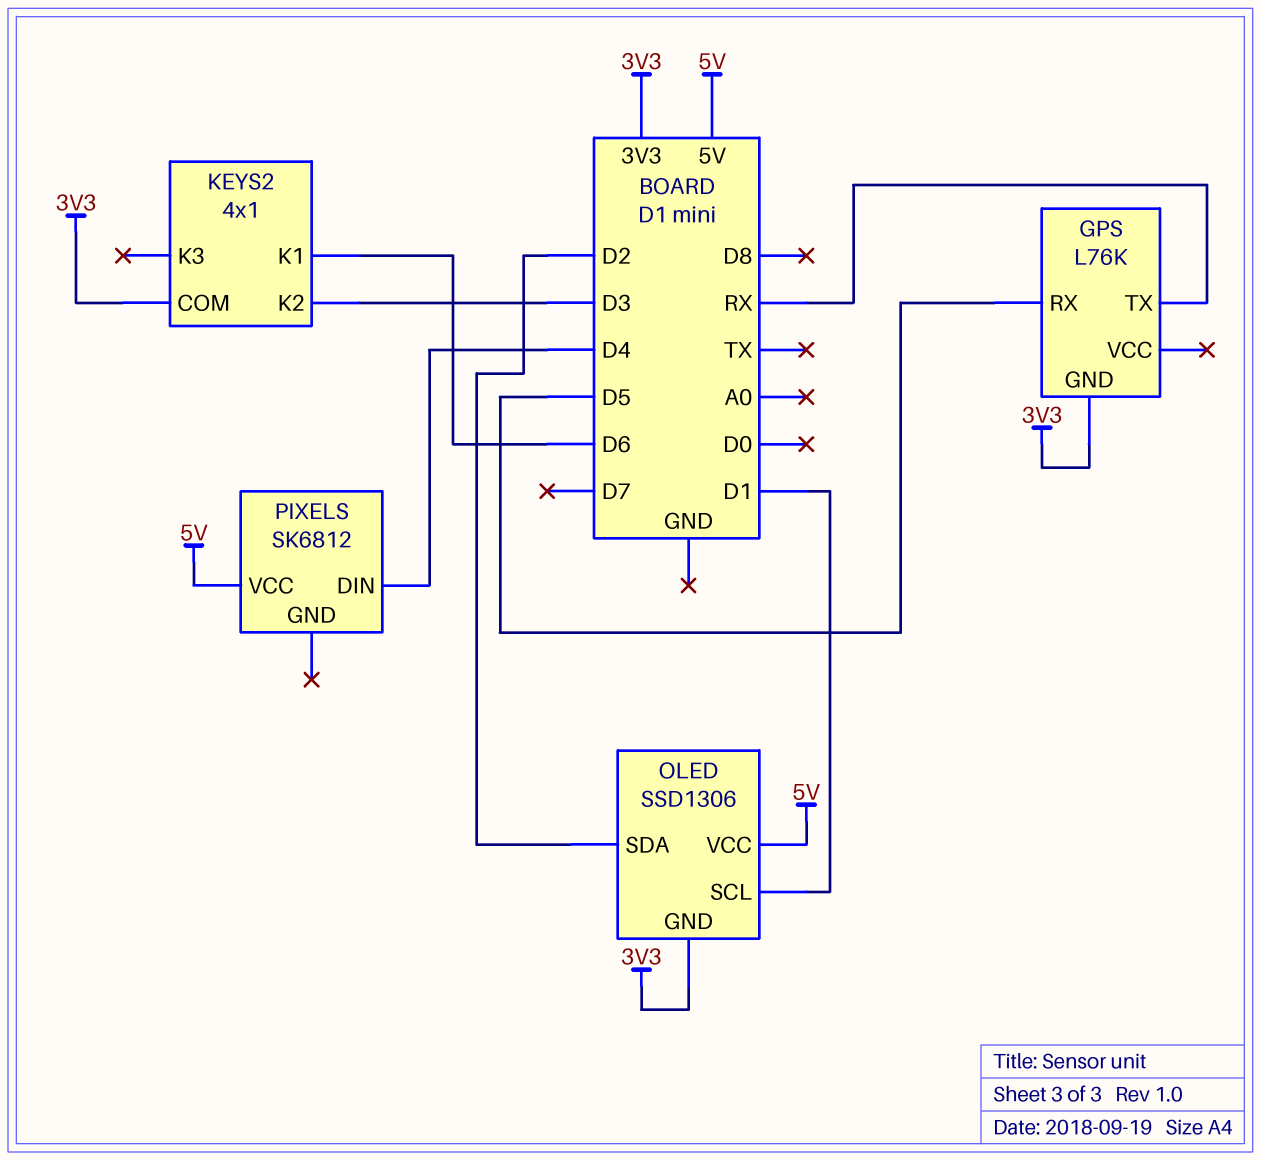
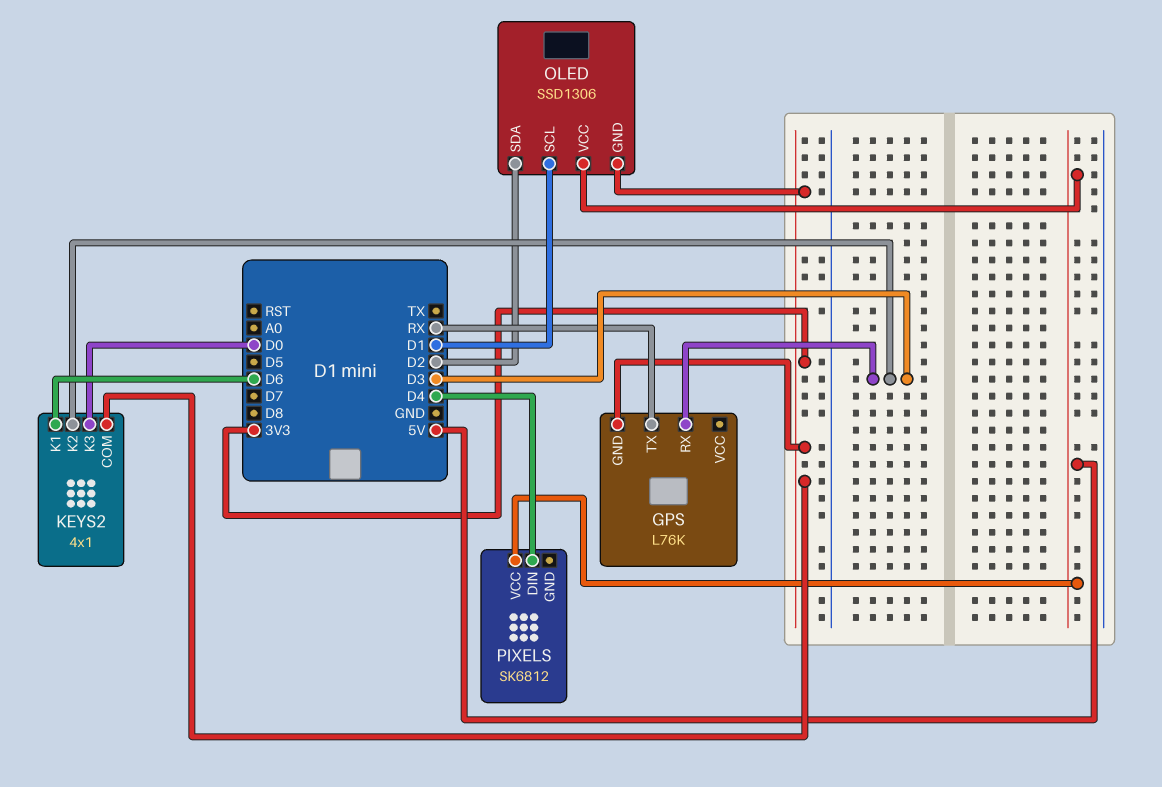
GPS pin RX: D5 -> D3
KEYS2 pin K3: none -> D0

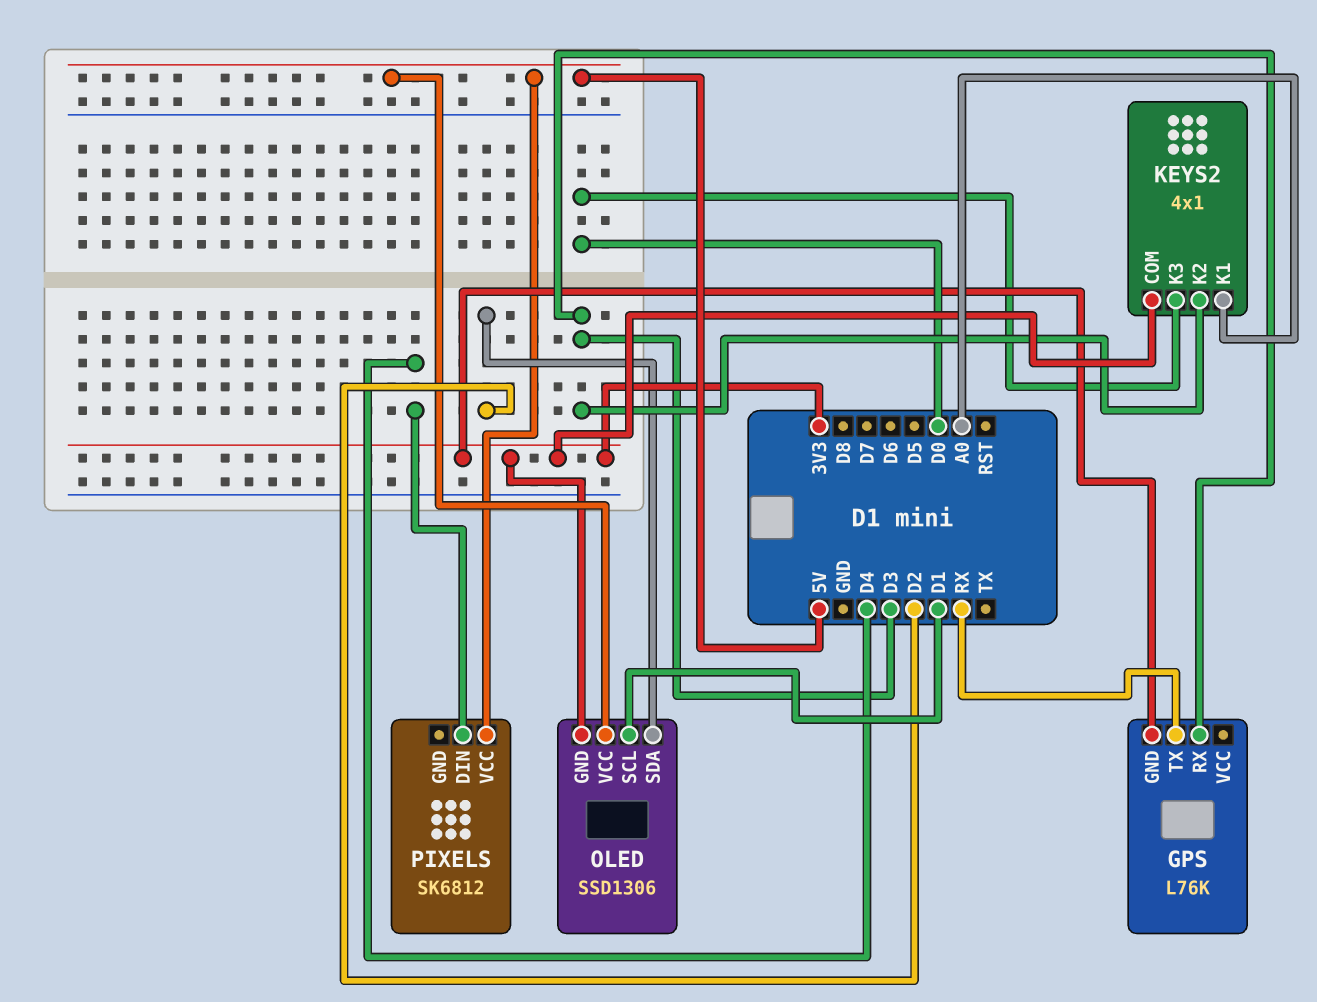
KEYS2 pin K1: D6 -> A0

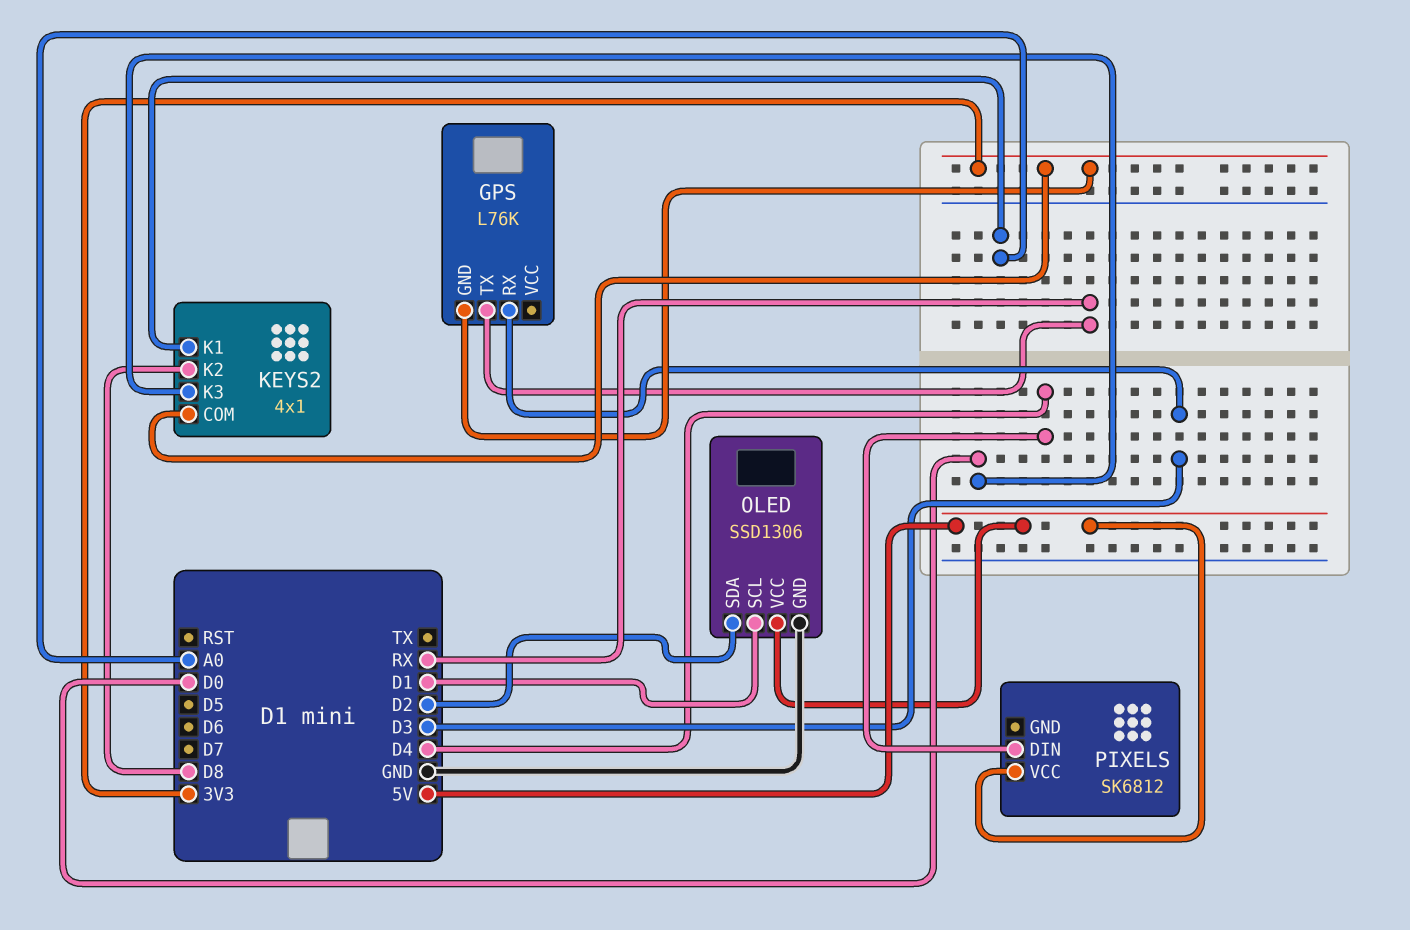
KEYS2 pin K2: D3 -> D8
OLED pin GND: 3V3 -> GND

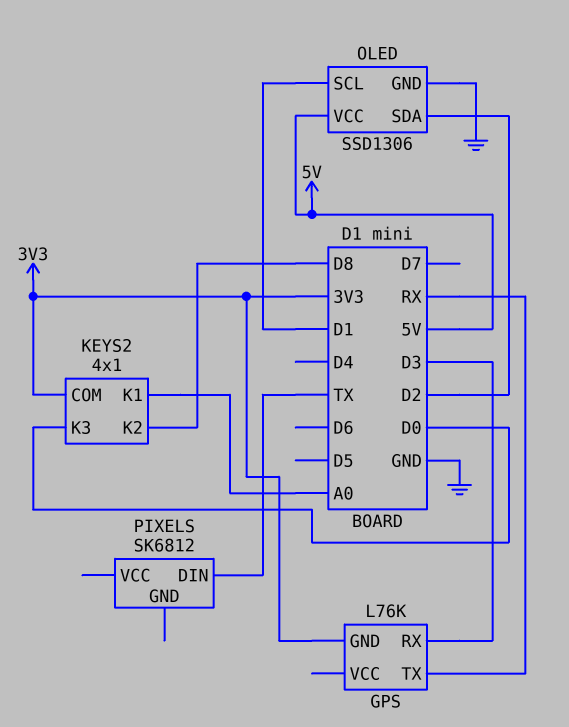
PIXELS pin DIN: D4 -> TX
PIXELS pin VCC: 5V -> none

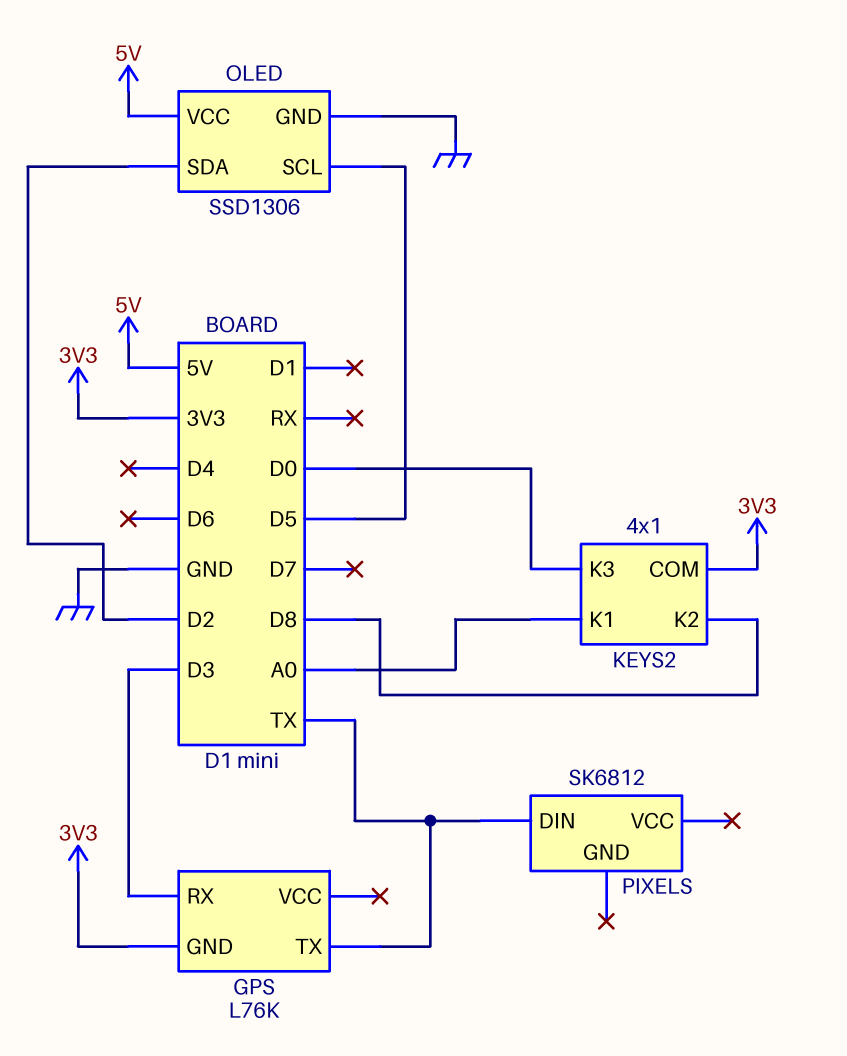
GPS pin TX: RX -> TX
OLED pin SCL: D1 -> D5

